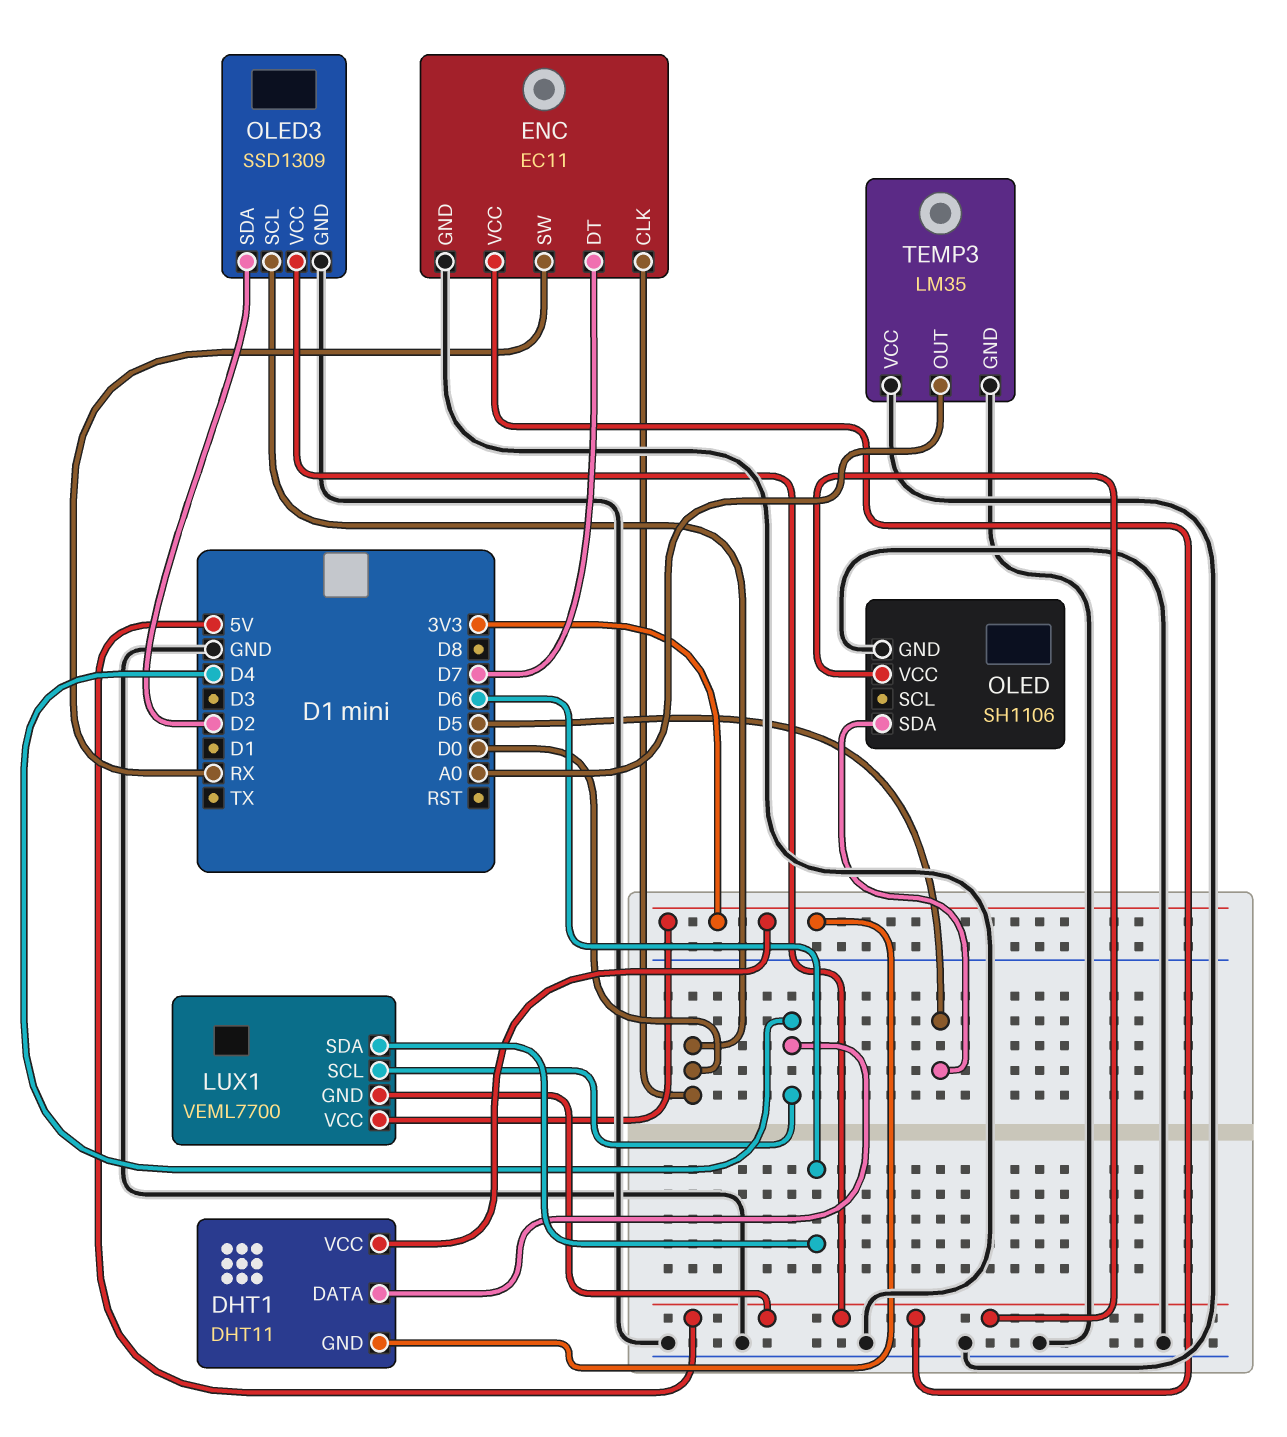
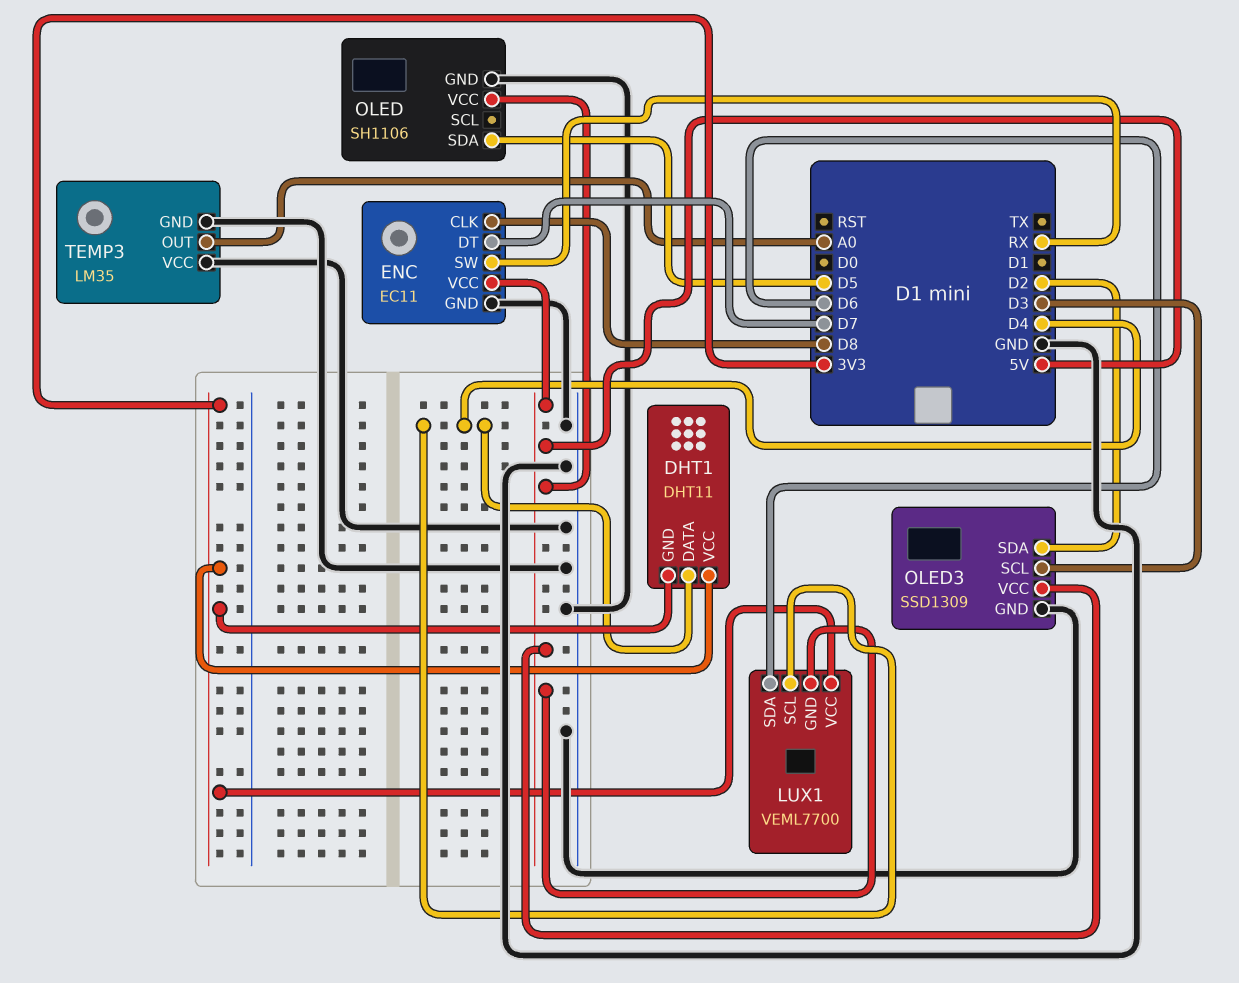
ENC pin CLK: D0 -> D8
OLED3 pin SCL: D0 -> D3

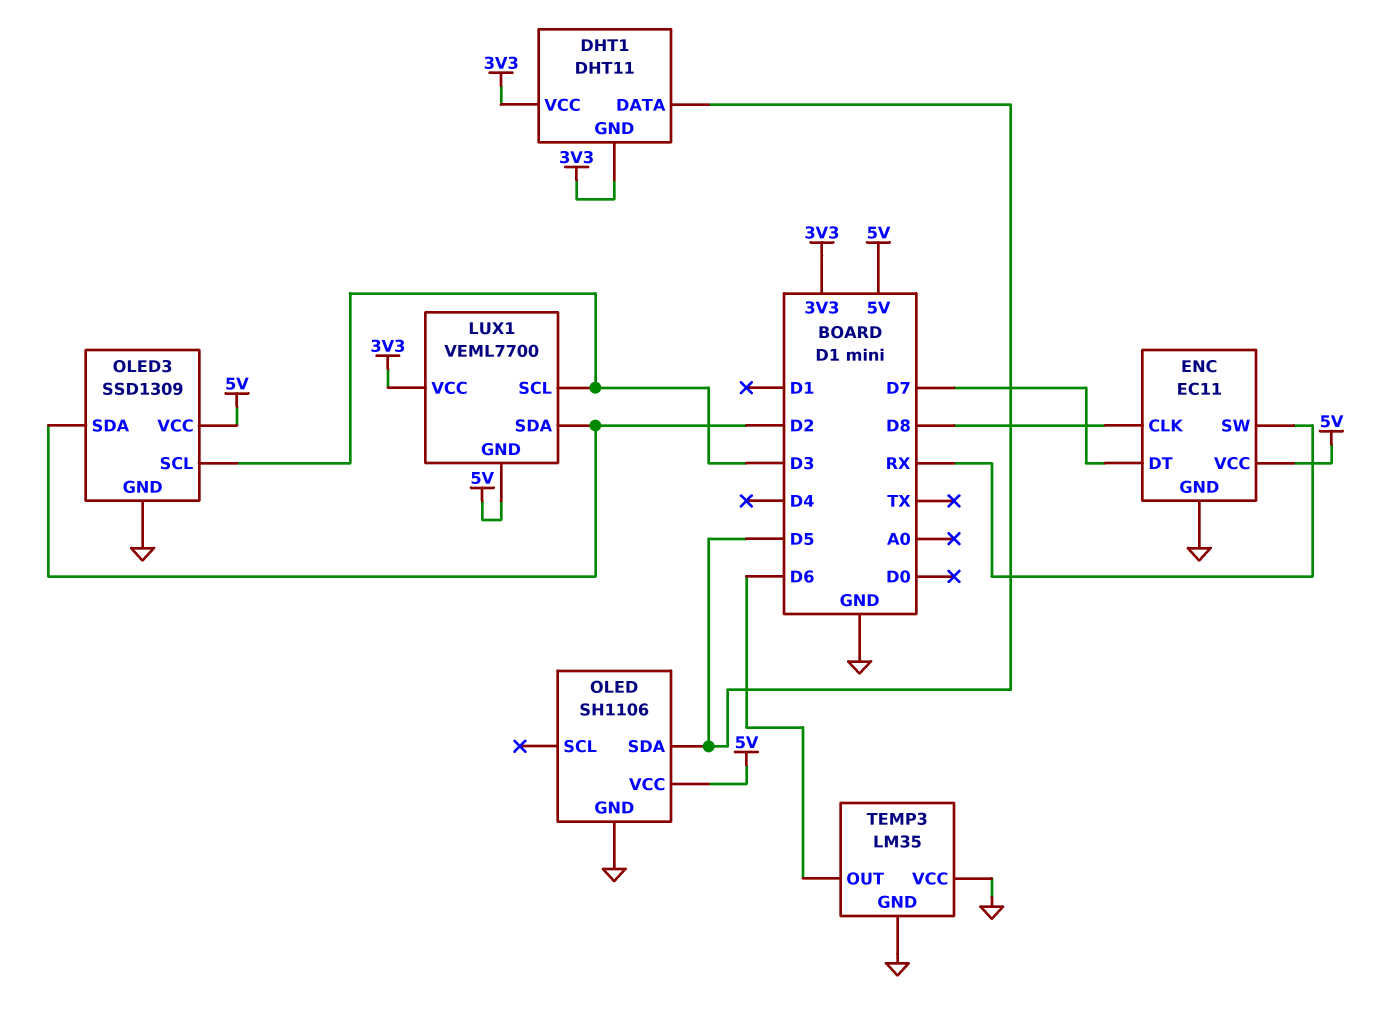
DHT1 pin DATA: D4 -> D5
LUX1 pin SCL: D4 -> D3
LUX1 pin SDA: D6 -> D2
TEMP3 pin OUT: A0 -> D6

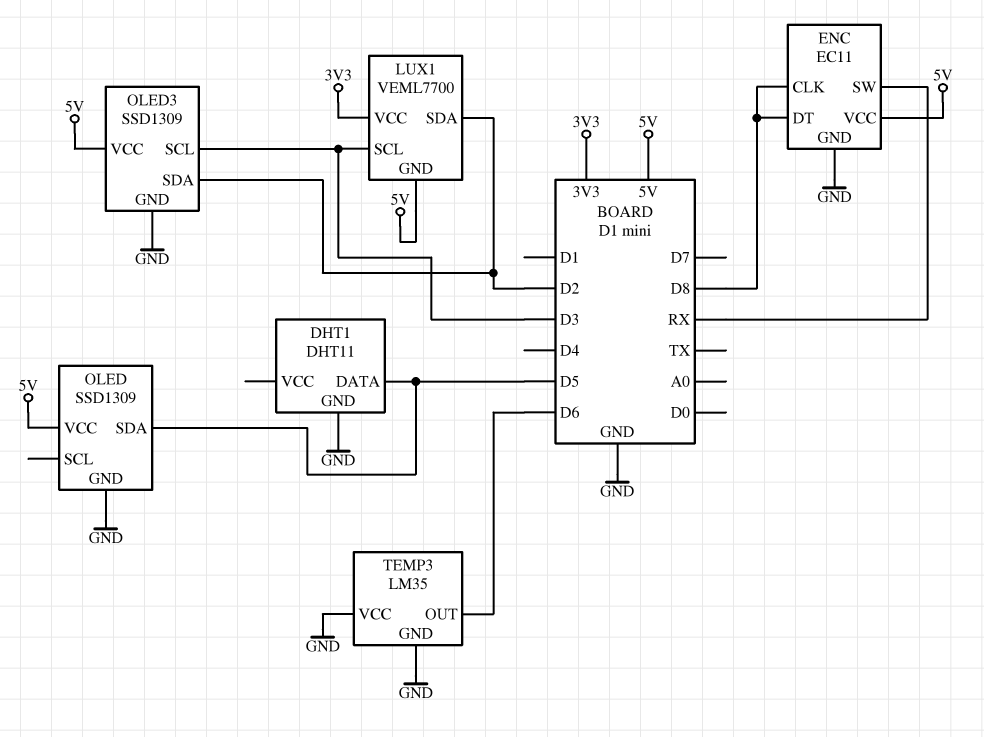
DHT1 pin GND: 3V3 -> GND
DHT1 pin VCC: 3V3 -> none
ENC pin DT: D7 -> D8
OLED: SH1106 -> SSD1309

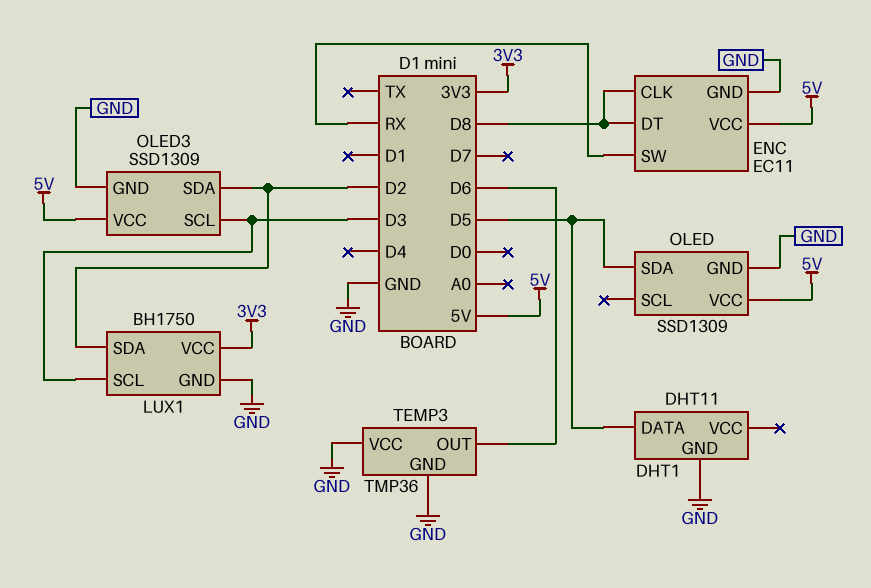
LUX1: VEML7700 -> BH1750
LUX1 pin GND: 5V -> GND
TEMP3: LM35 -> TMP36

